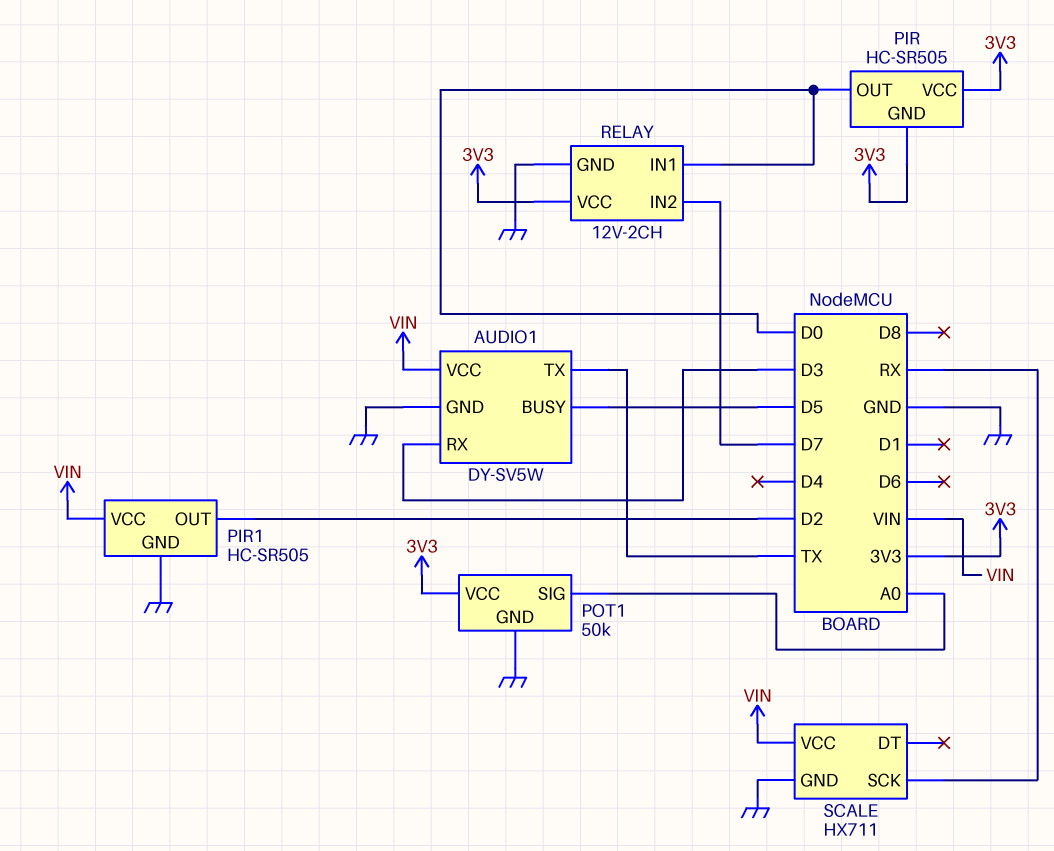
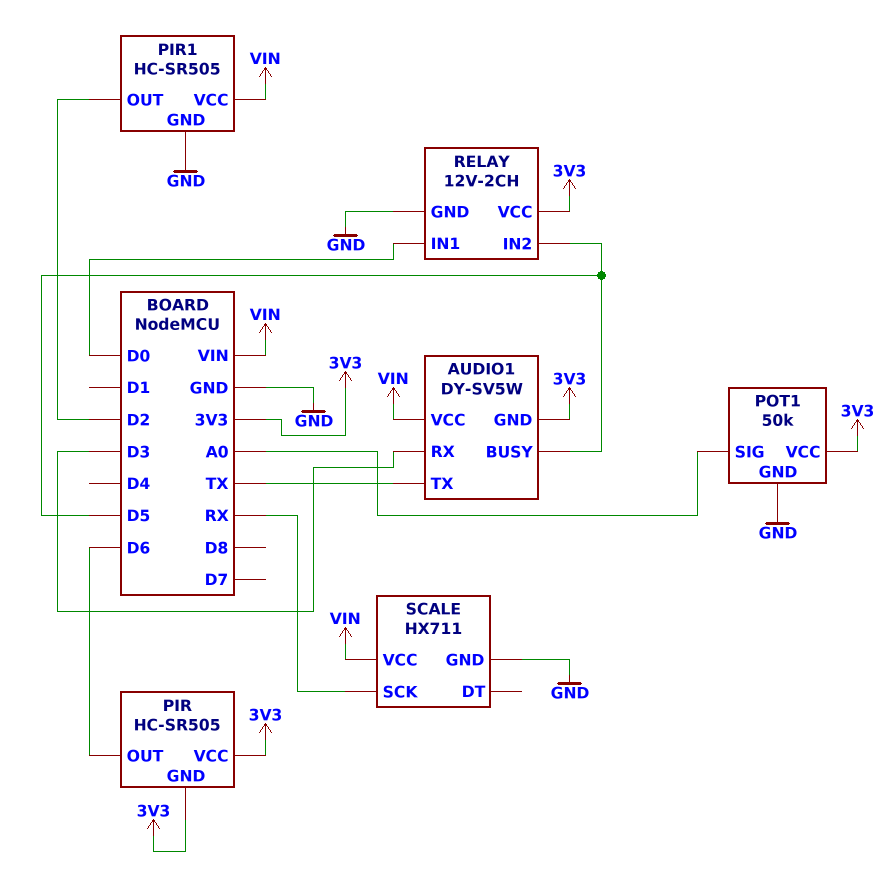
AUDIO1 pin GND: GND -> 3V3
PIR pin OUT: D0 -> D6
RELAY pin IN2: D7 -> D5

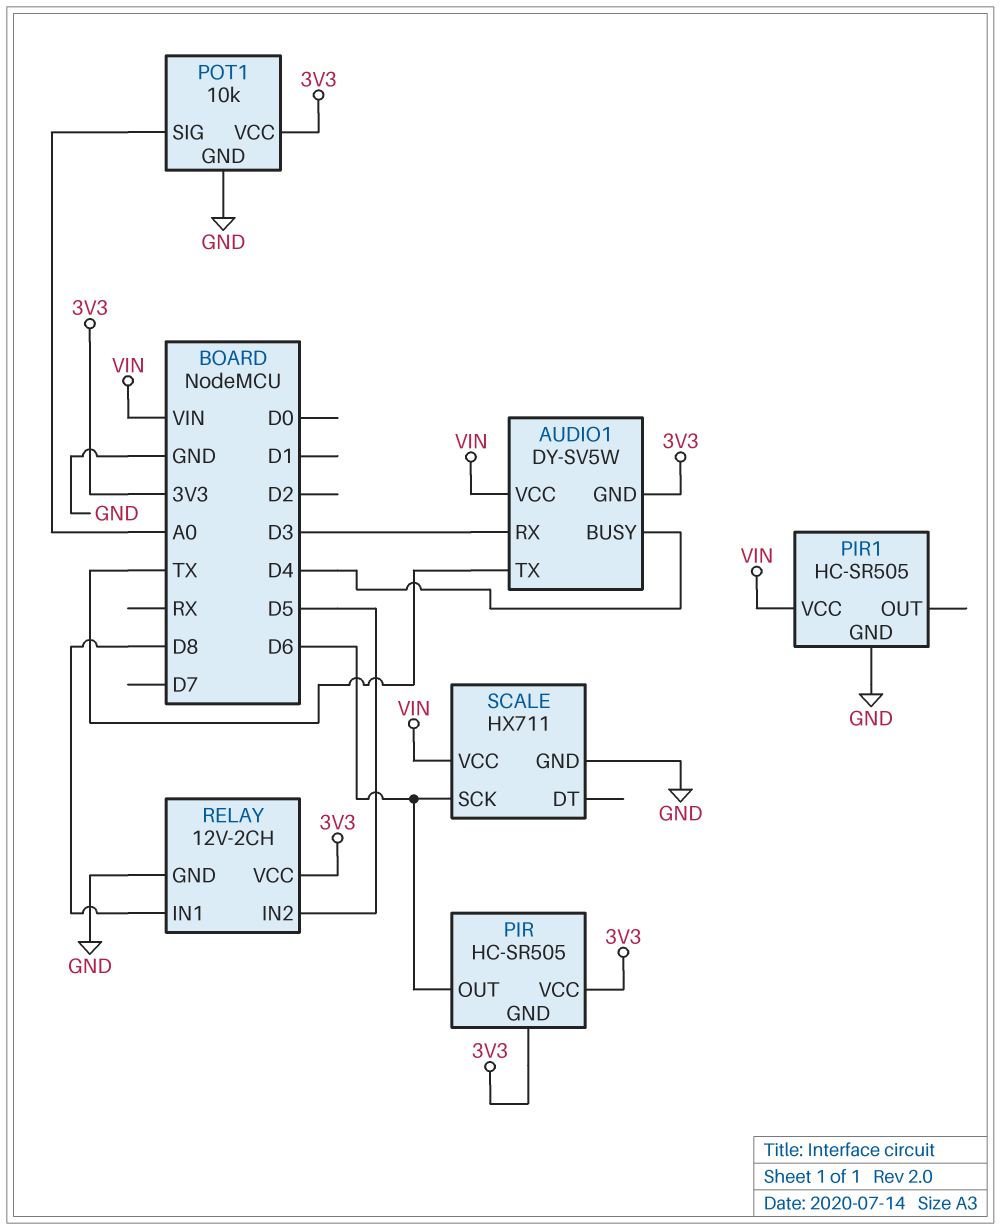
AUDIO1 pin BUSY: D5 -> D4
PIR1 pin OUT: D2 -> none
POT1: 50k -> 10k
RELAY pin IN1: D0 -> D8
SCALE pin SCK: RX -> D6

